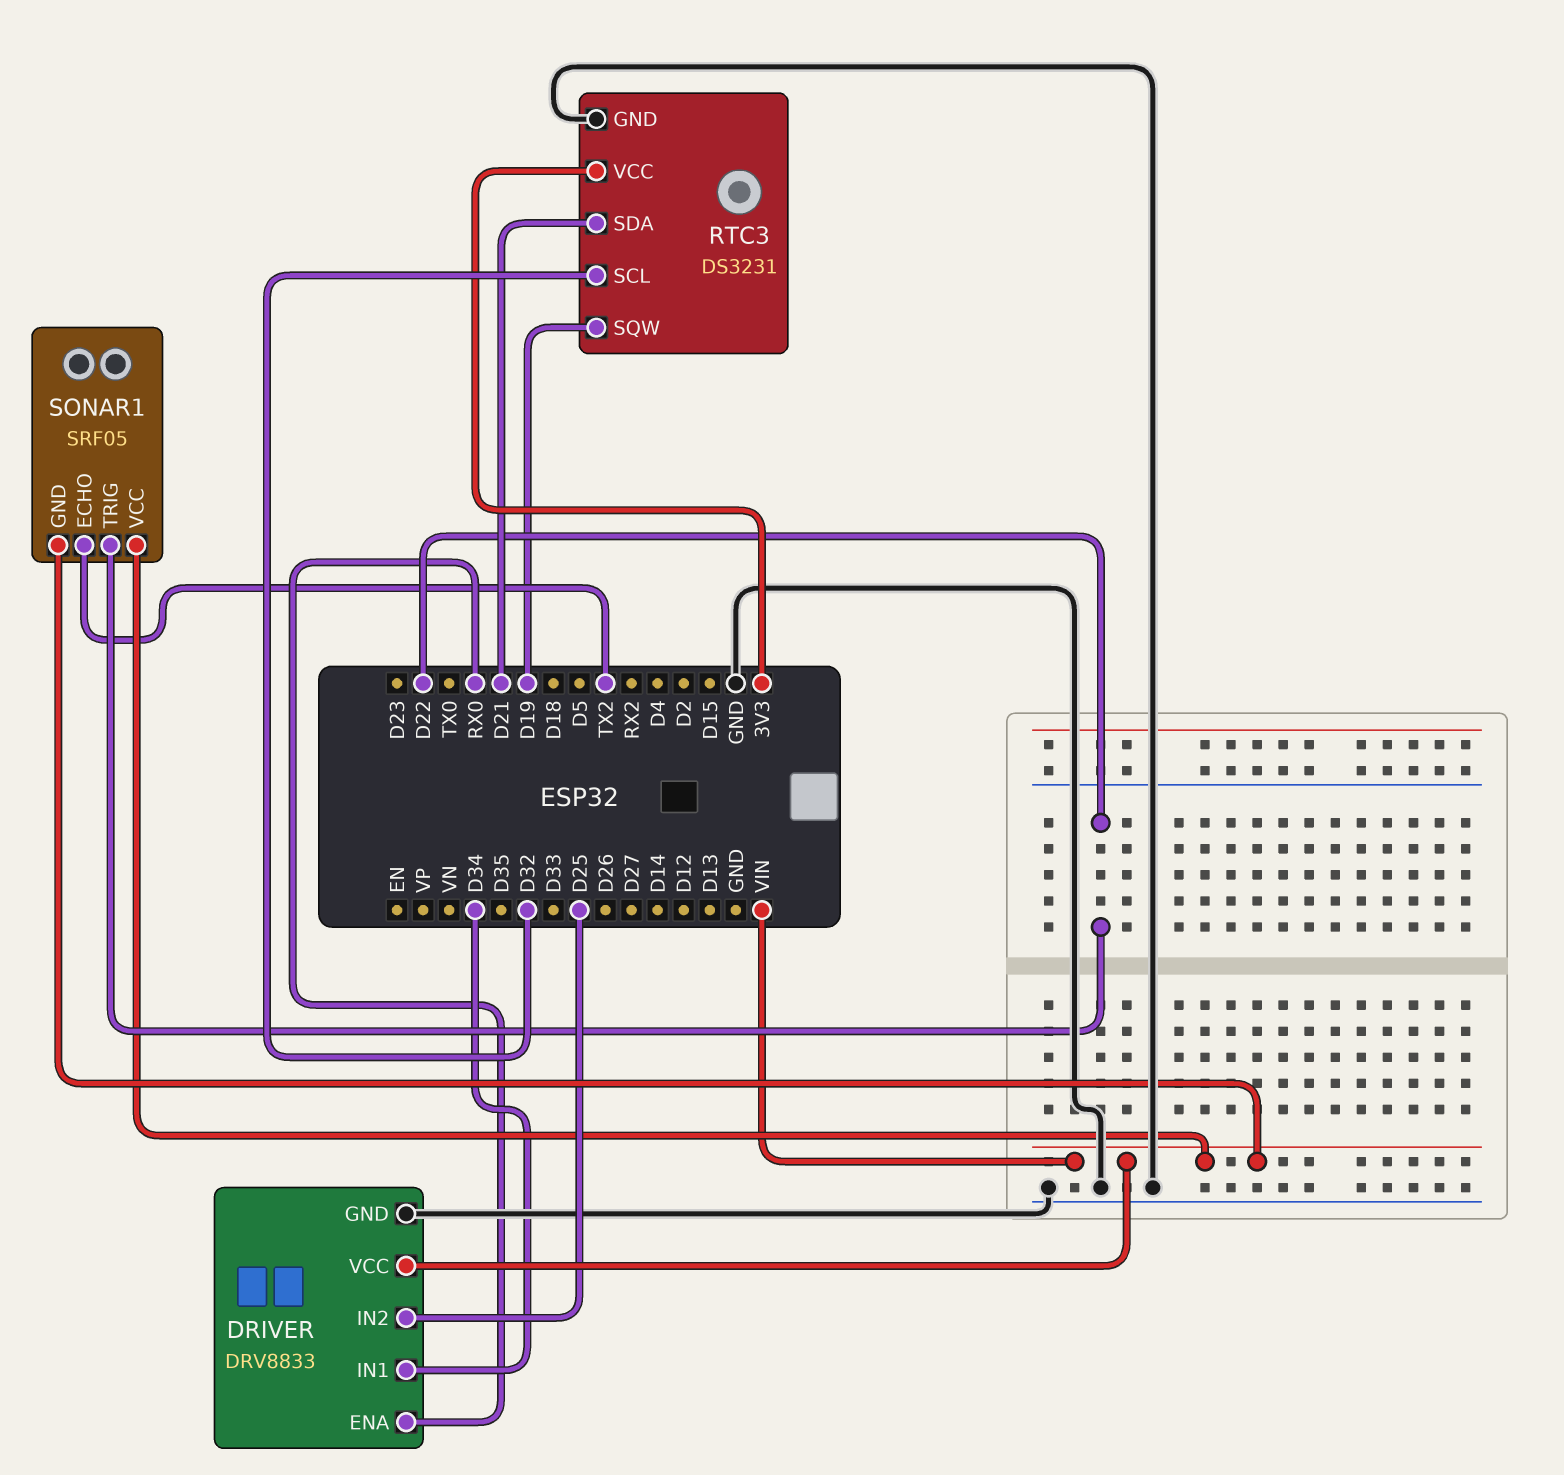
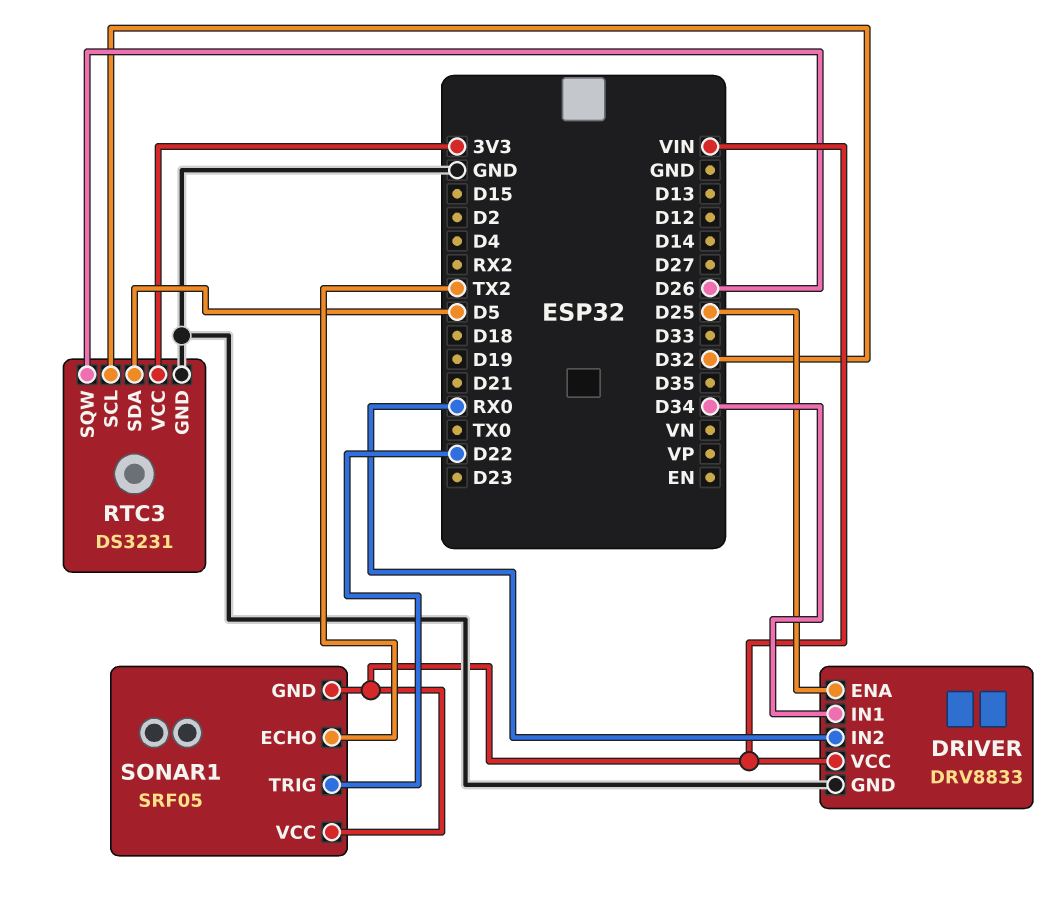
DRIVER pin ENA: RX0 -> D25
DRIVER pin IN2: D25 -> RX0
RTC3 pin SDA: D21 -> D5
RTC3 pin SQW: D19 -> D26

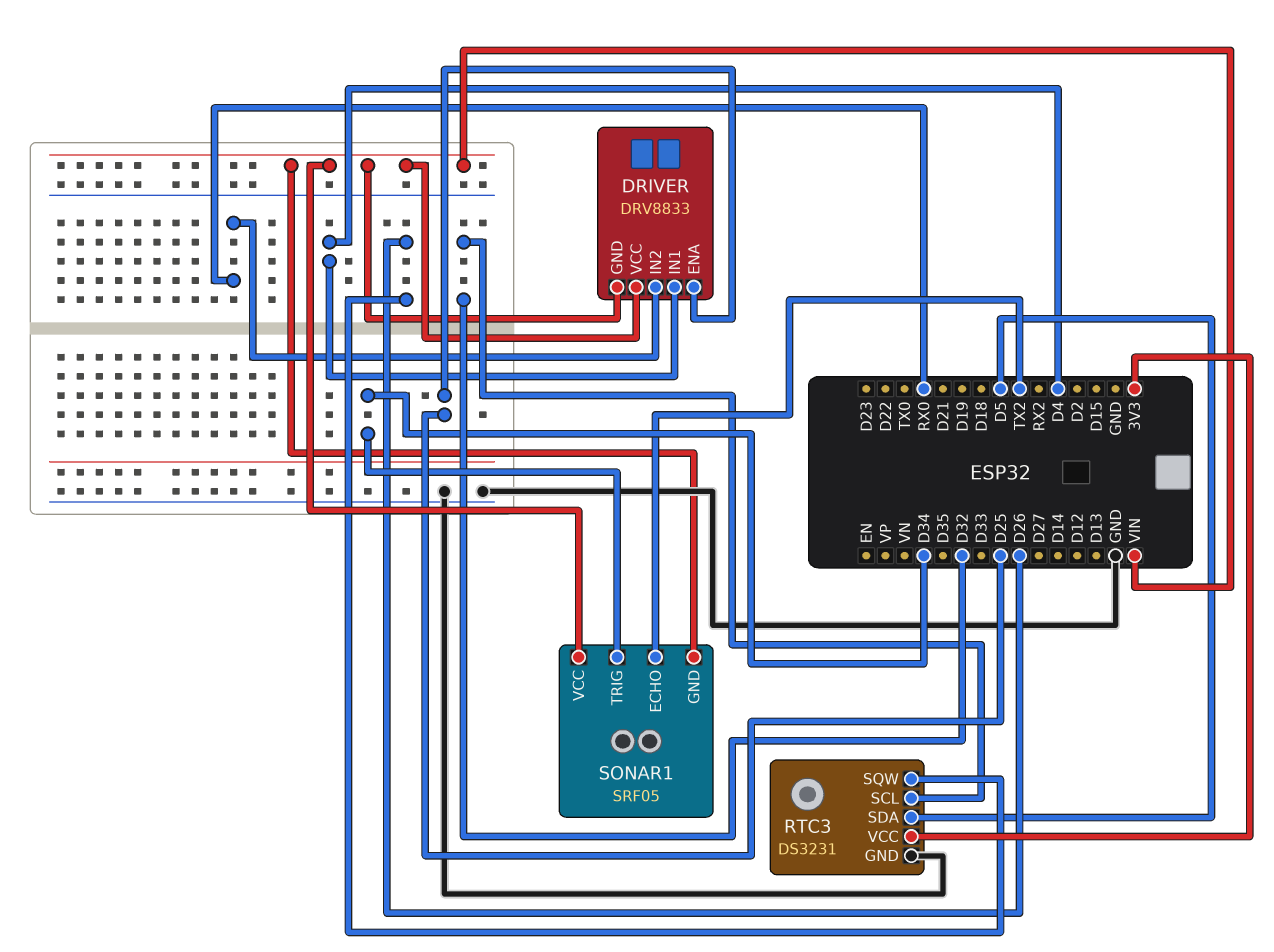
DRIVER pin GND: GND -> VIN
DRIVER pin IN1: D34 -> D4
SONAR1 pin TRIG: D22 -> D34

